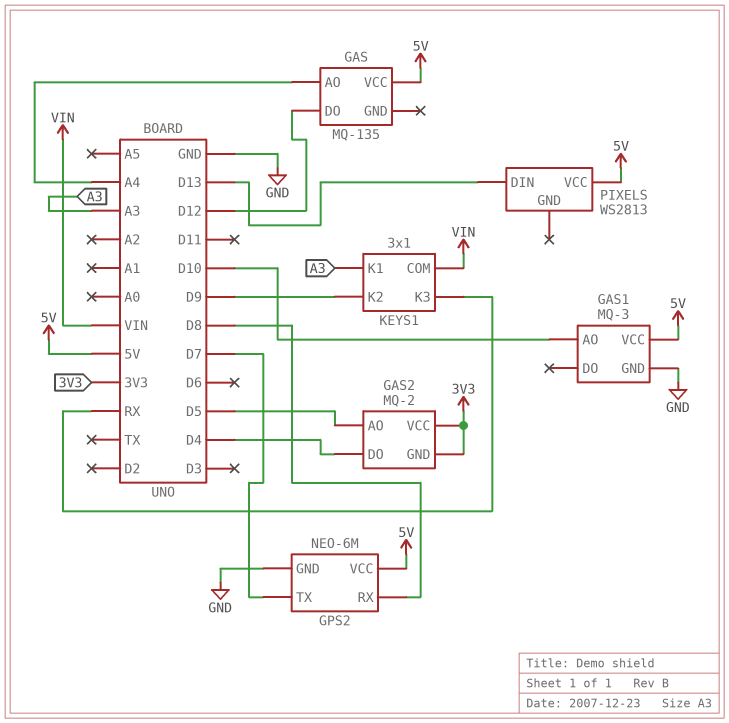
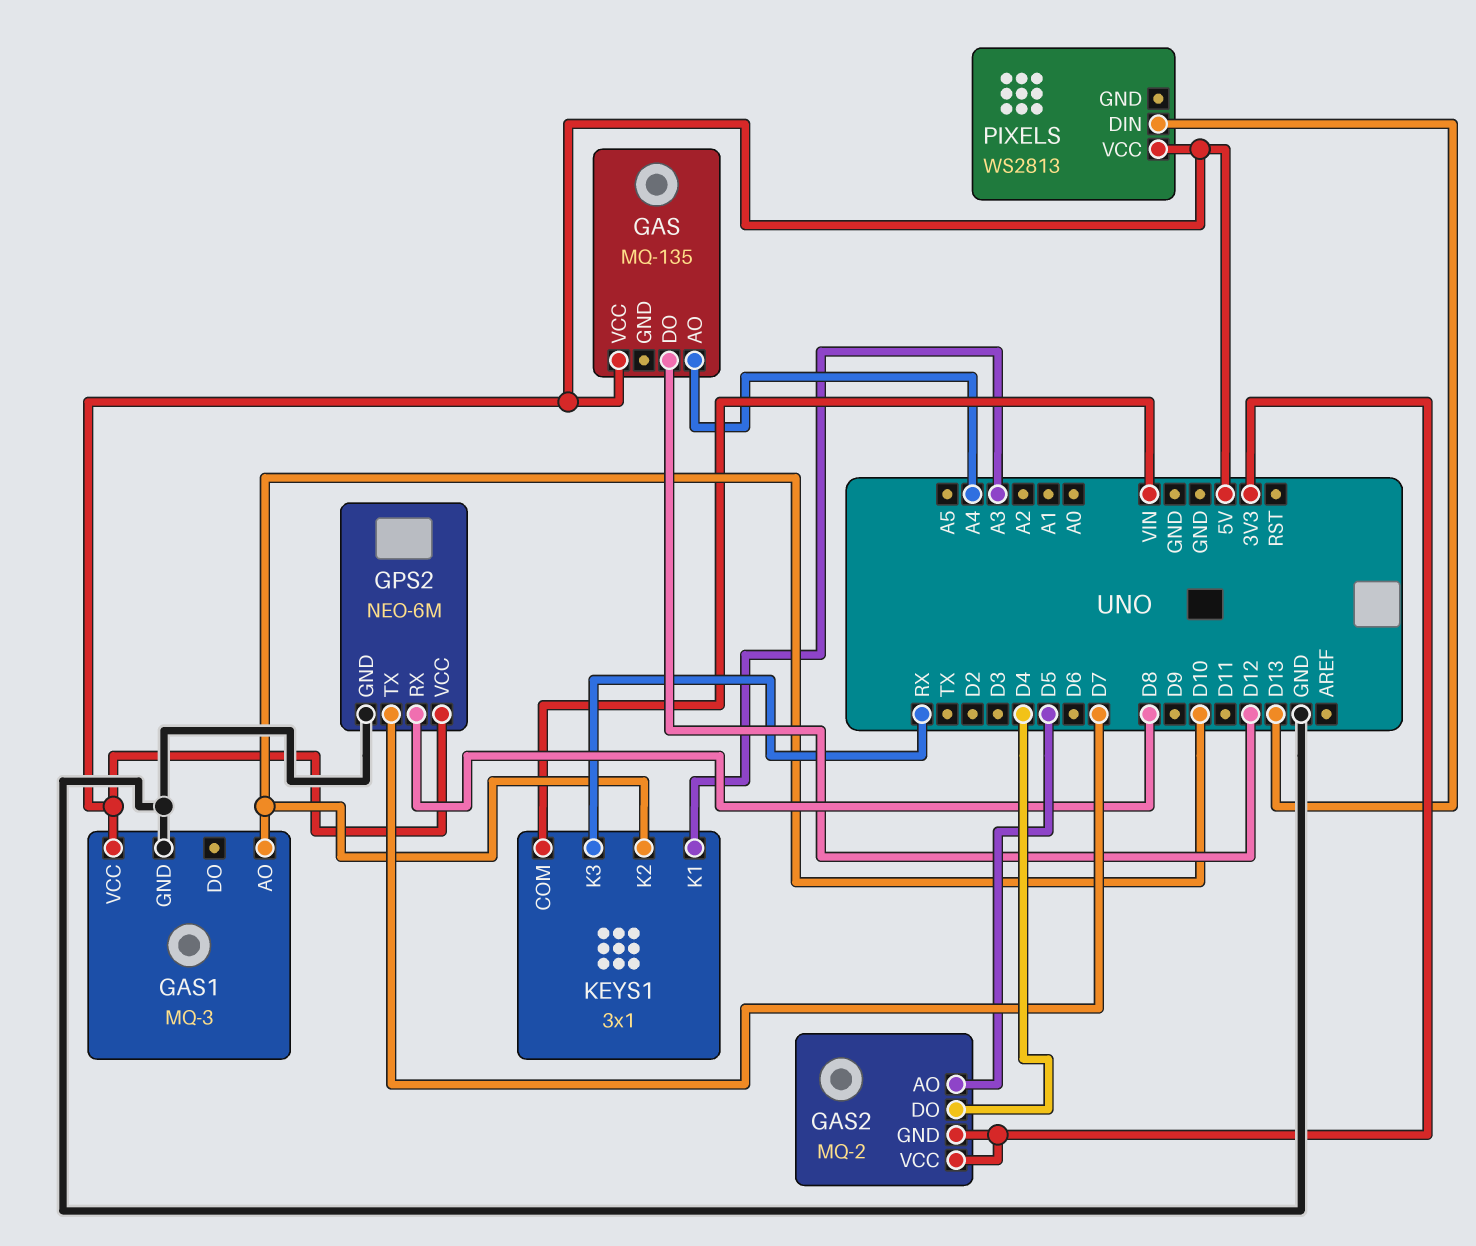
KEYS1 pin K2: D9 -> D10

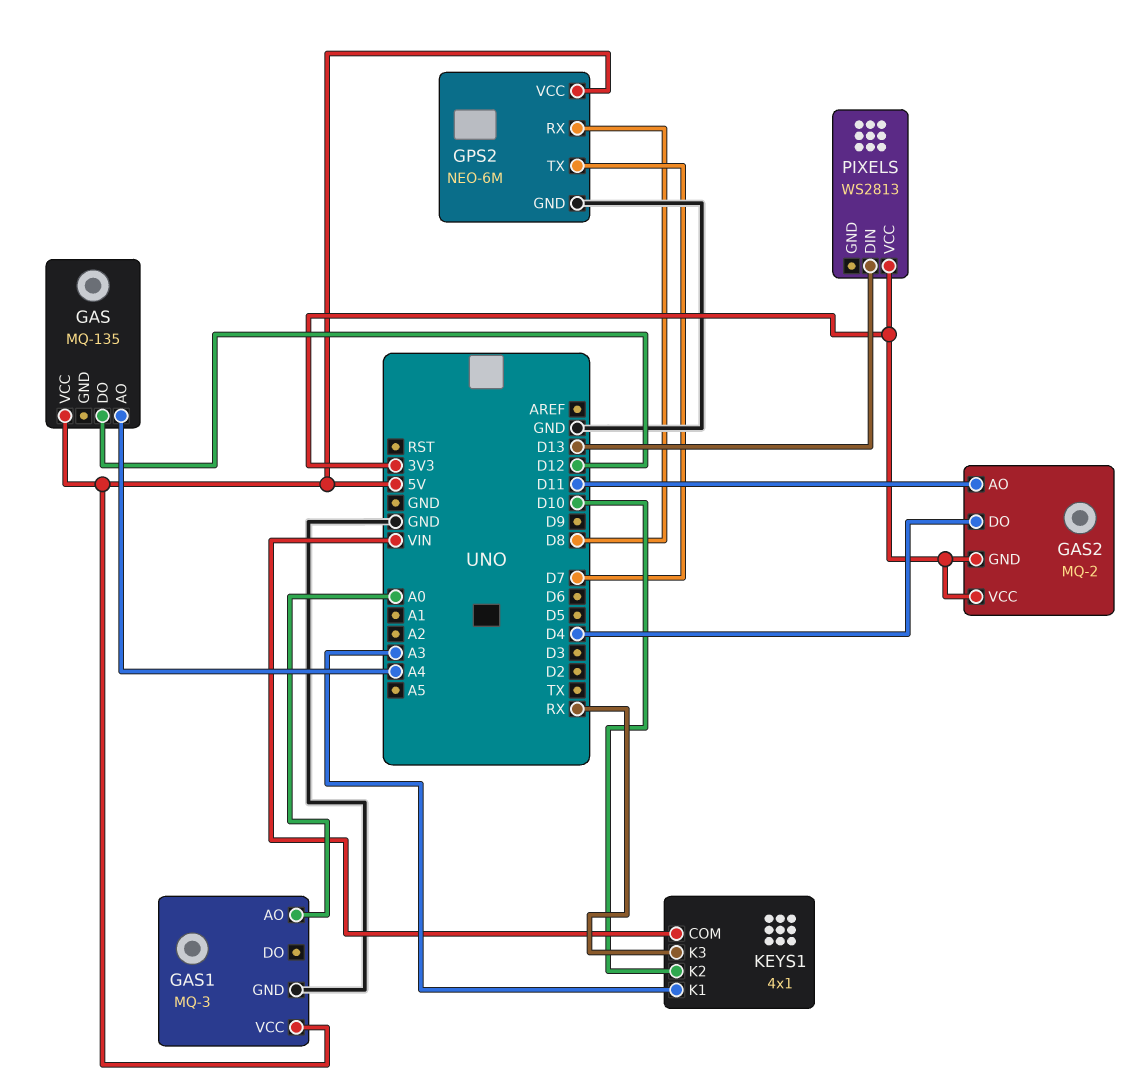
GAS1 pin AO: D10 -> A0
GAS2 pin AO: D5 -> D11
KEYS1: 3x1 -> 4x1
PIXELS pin VCC: 5V -> 3V3

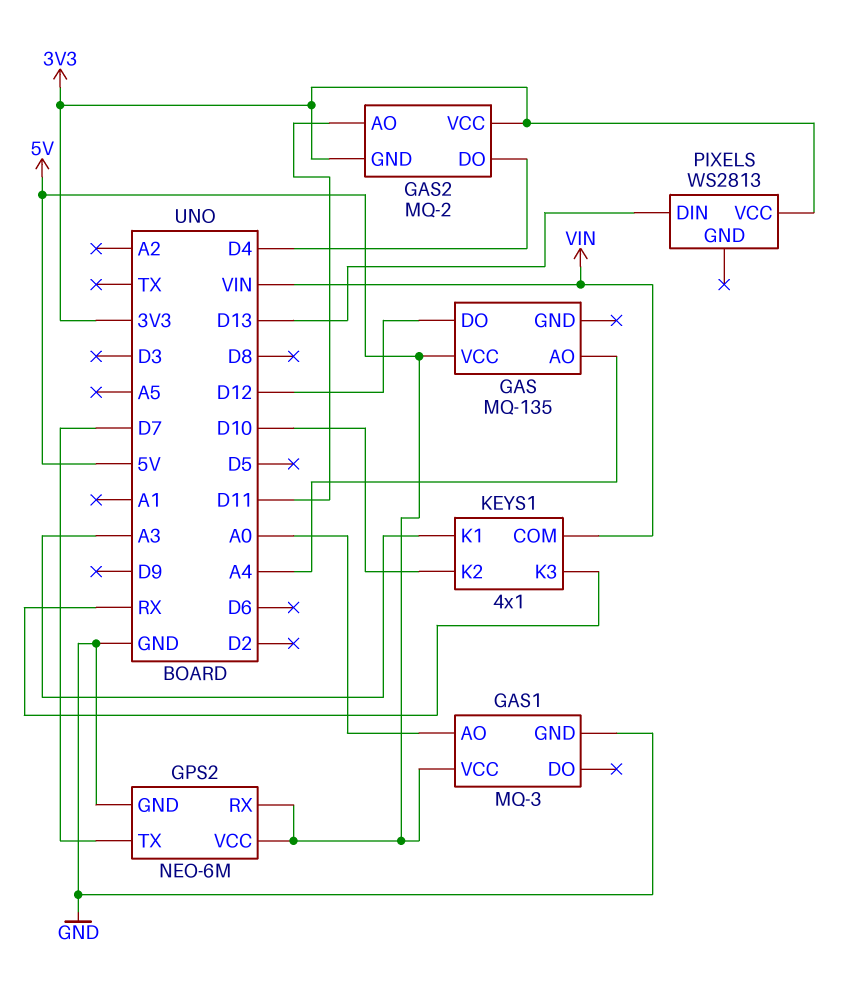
GPS2 pin RX: D8 -> 5V

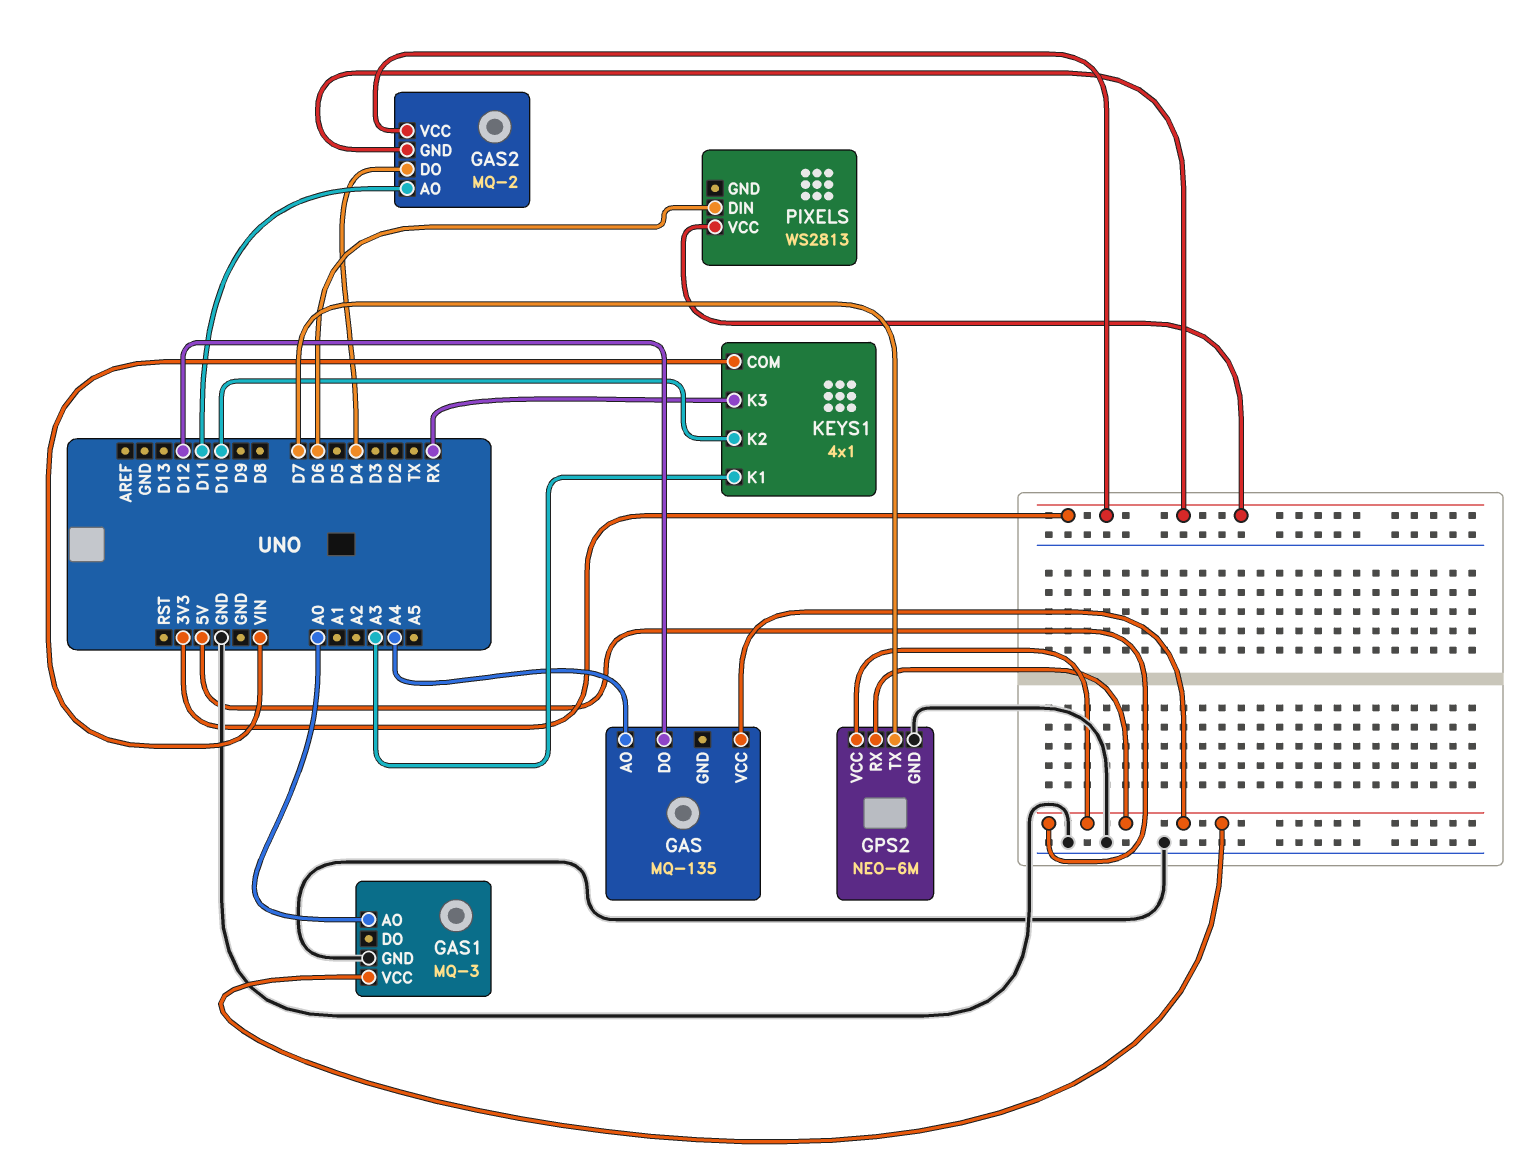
PIXELS pin DIN: D13 -> D6

